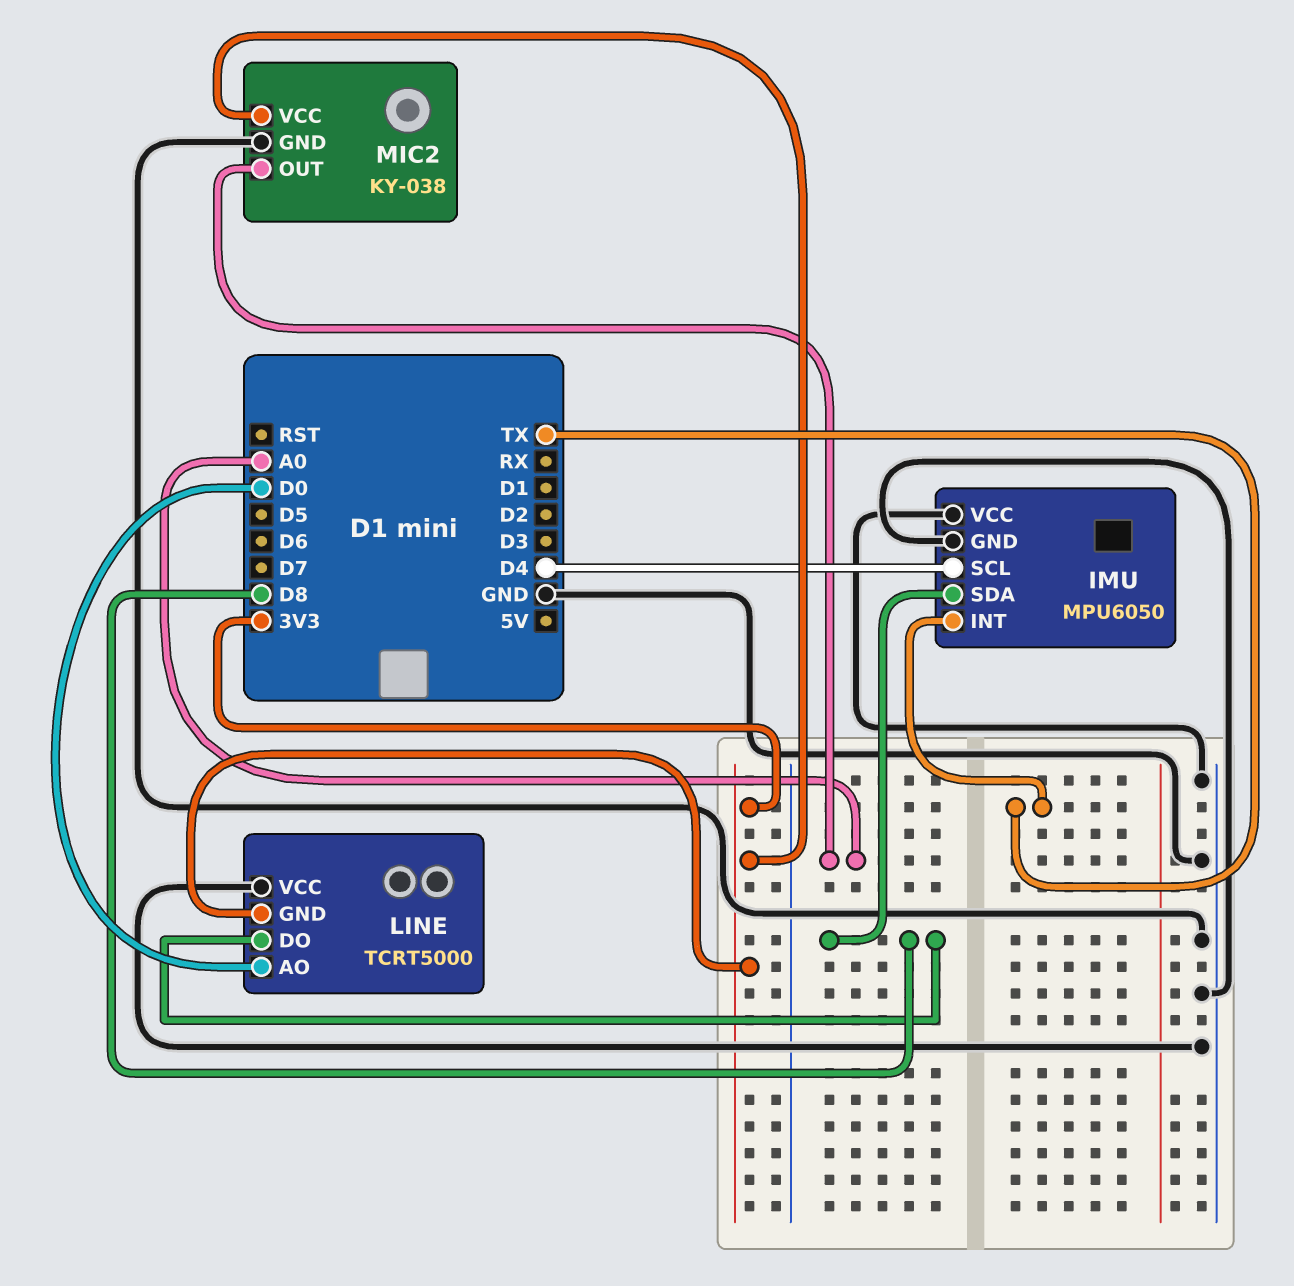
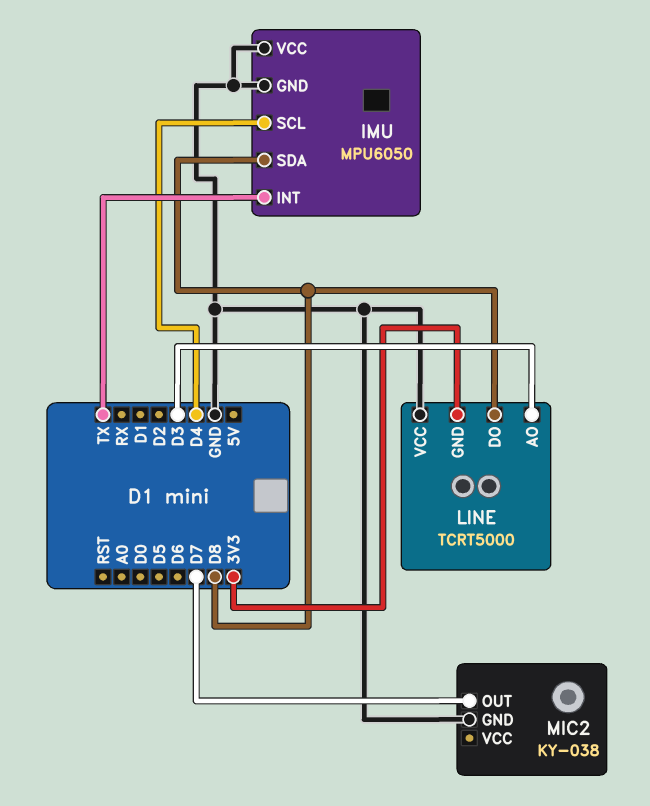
LINE pin AO: D0 -> D3
MIC2 pin OUT: A0 -> D7
MIC2 pin VCC: 3V3 -> none

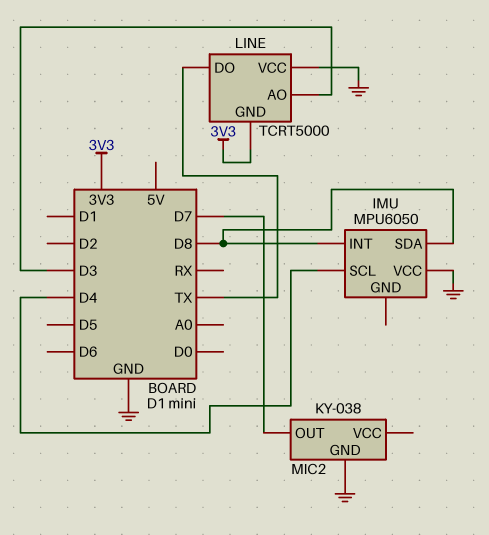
IMU pin GND: GND -> none
IMU pin INT: TX -> D8
LINE pin DO: D8 -> TX

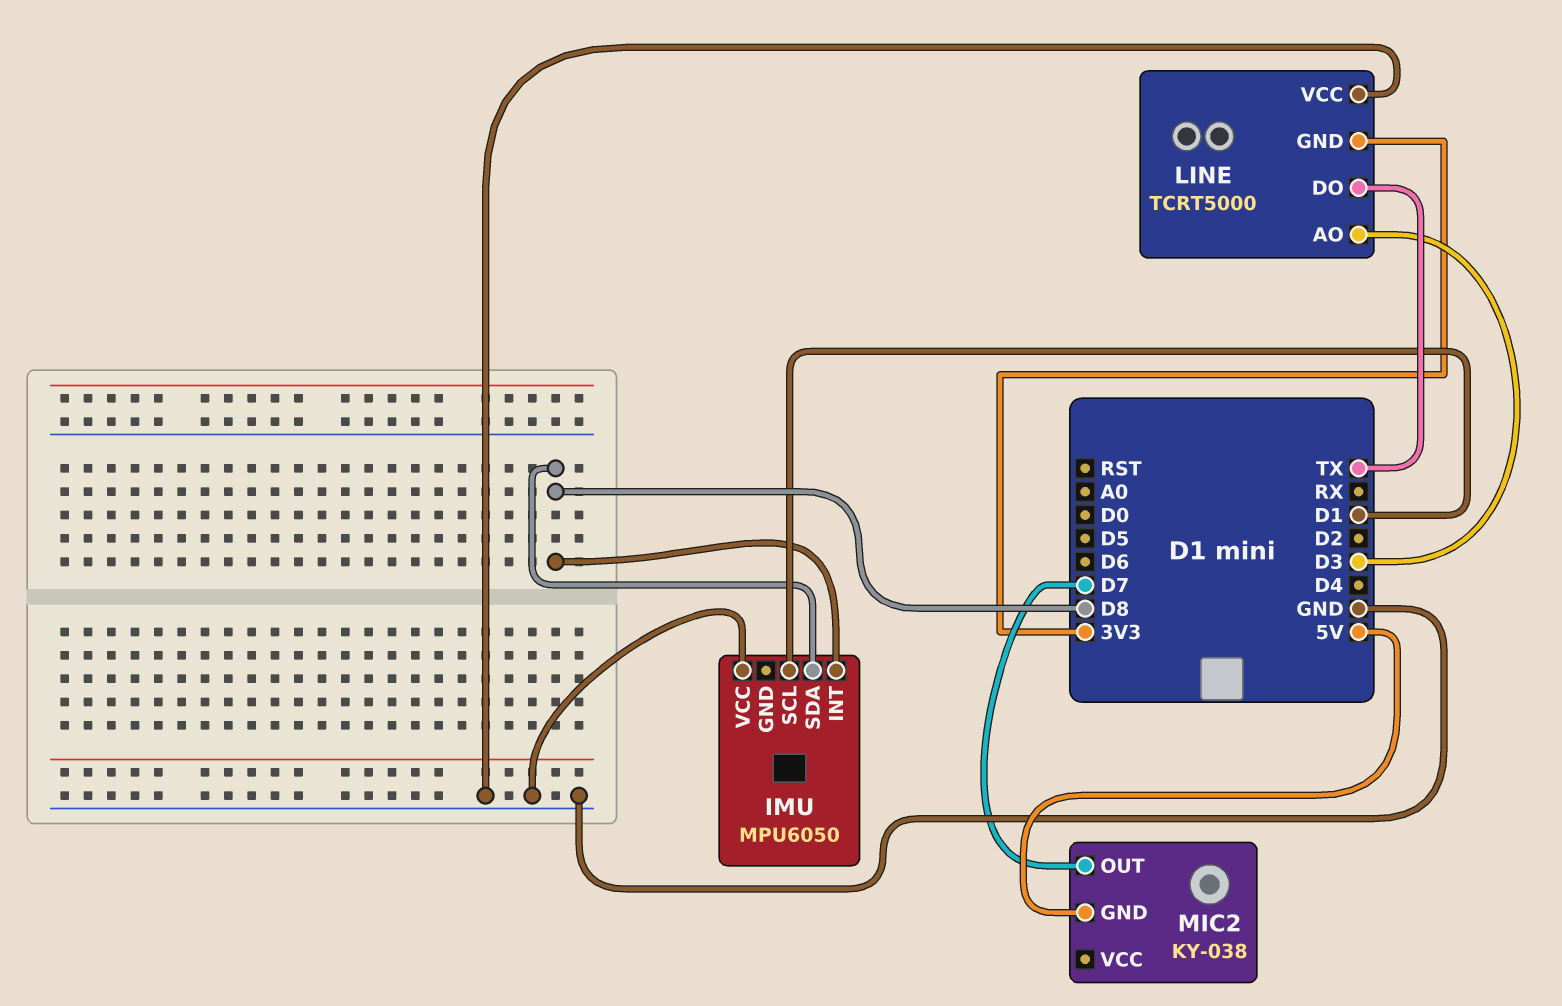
IMU pin SCL: D4 -> D1
MIC2 pin GND: GND -> 5V

